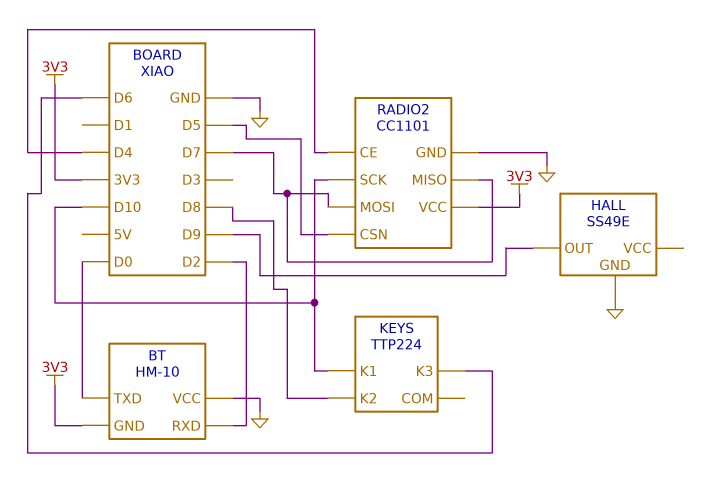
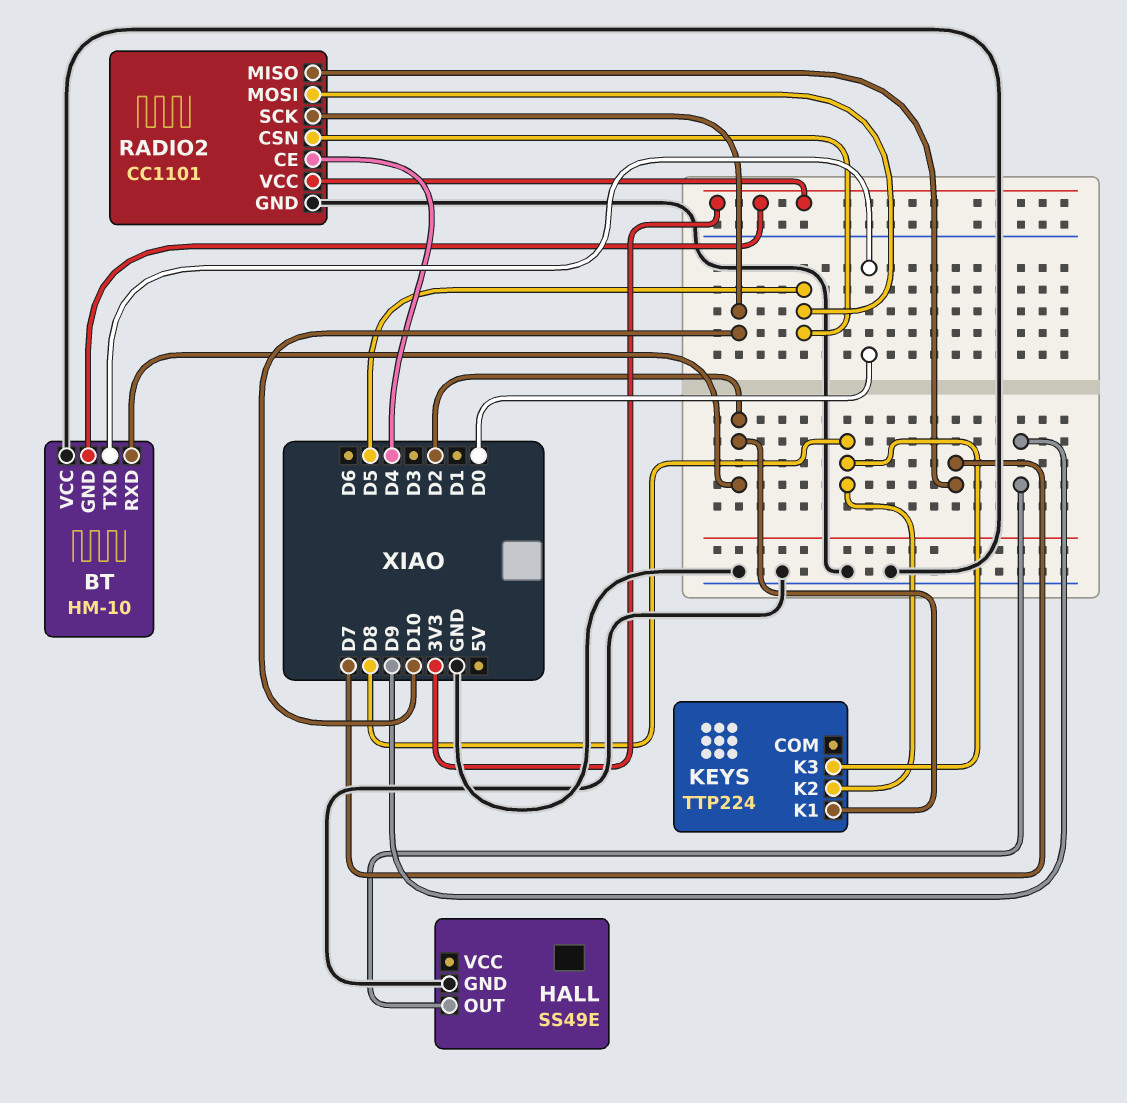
KEYS pin K1: D10 -> D2
KEYS pin K3: D6 -> D8
RADIO2 pin MOSI: D7 -> D5

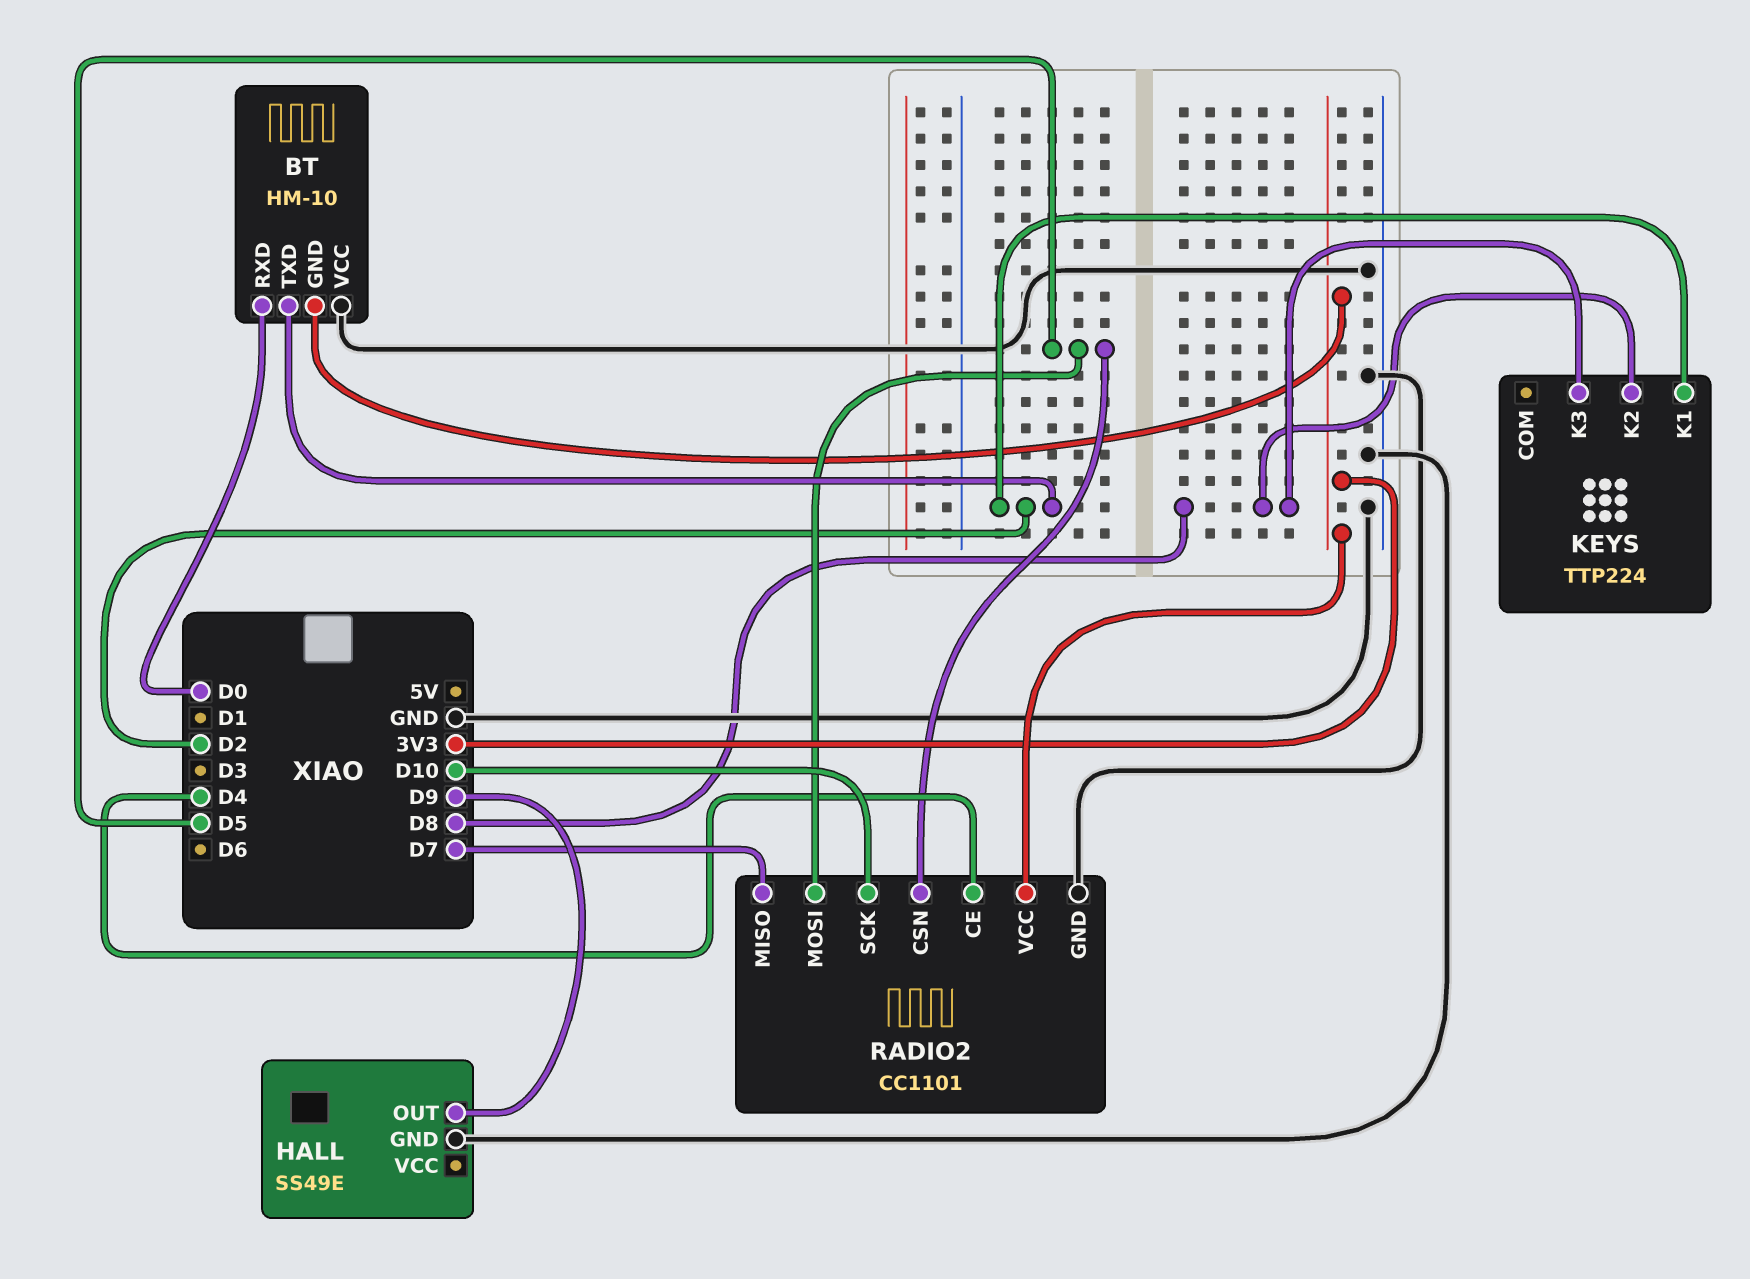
BT pin RXD: D2 -> D0
BT pin TXD: D0 -> D2

